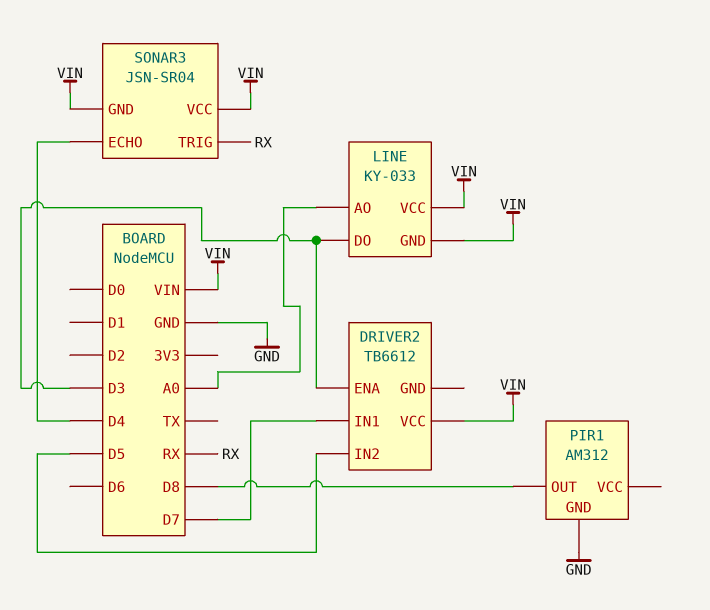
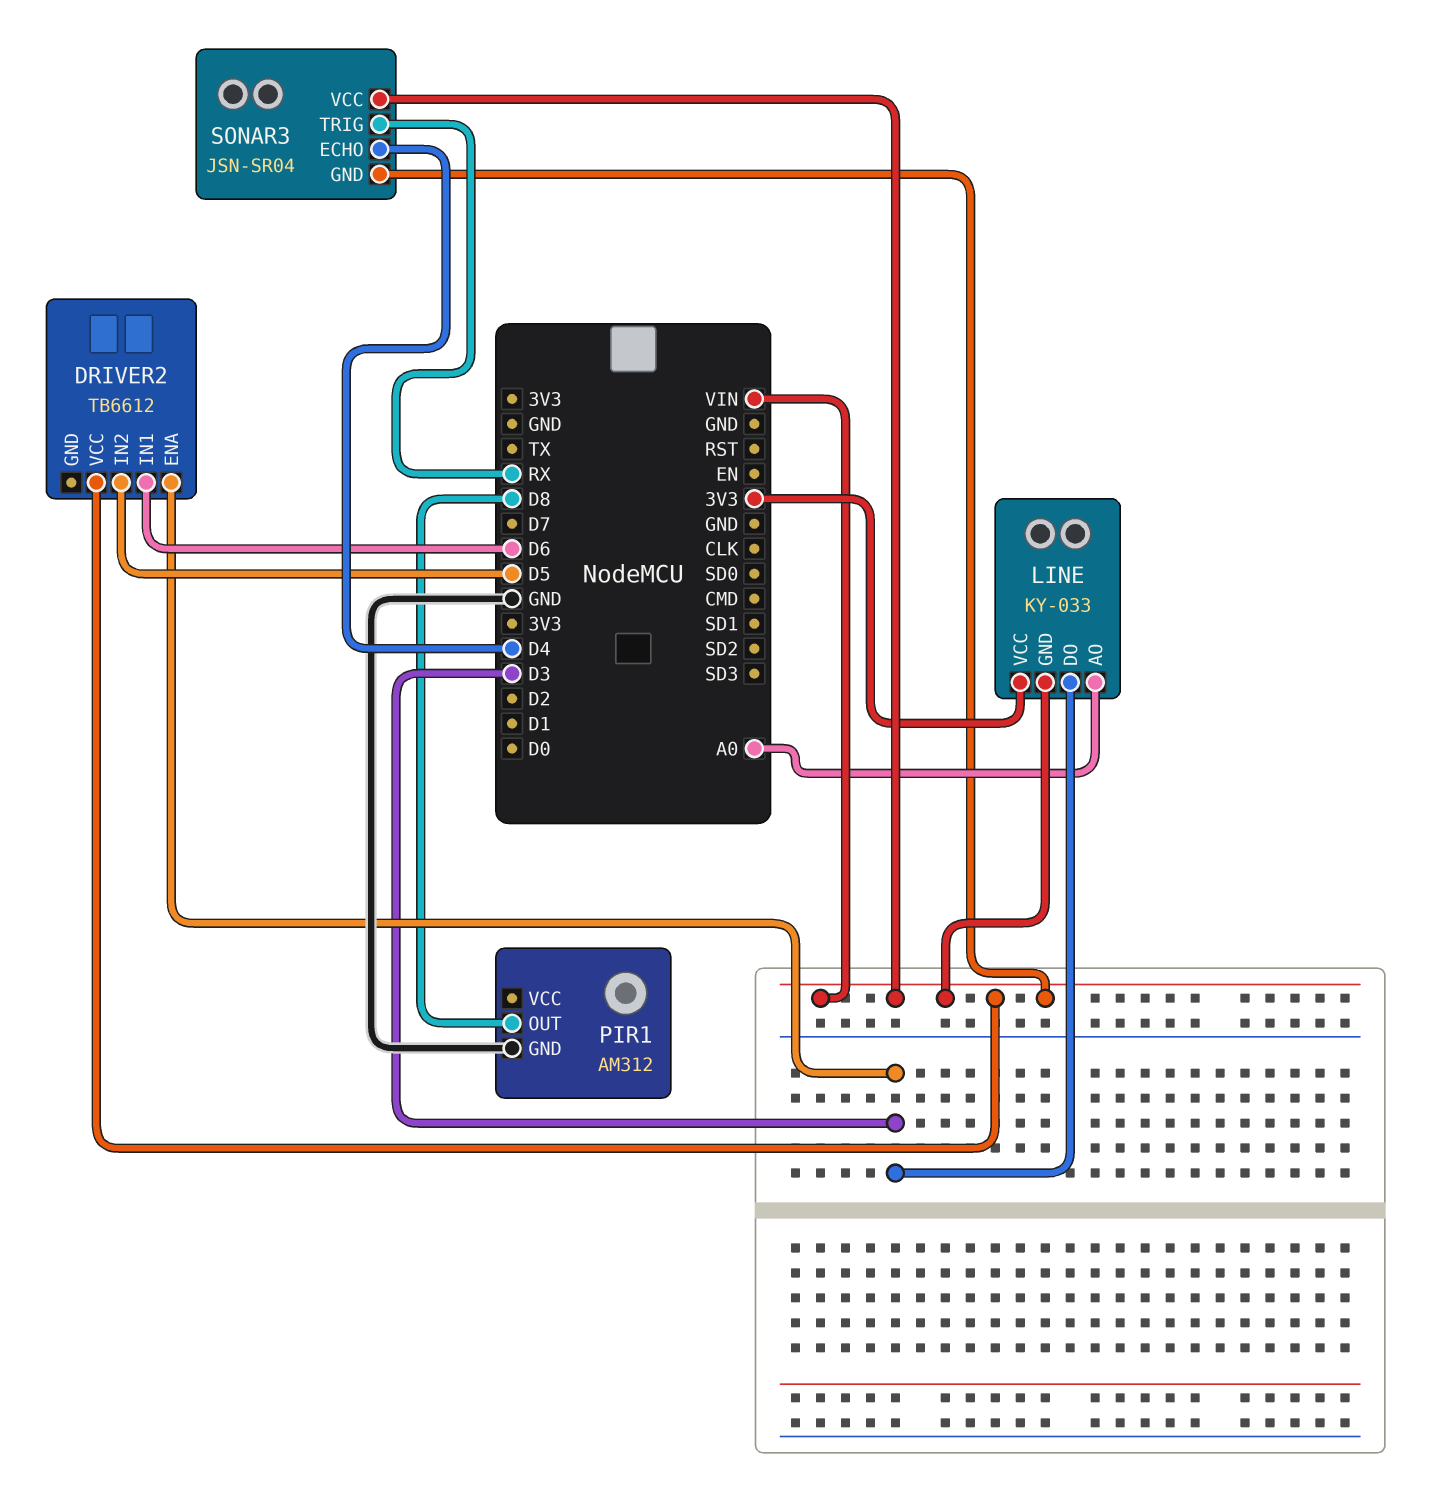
DRIVER2 pin IN1: D7 -> D6
LINE pin VCC: VIN -> 3V3

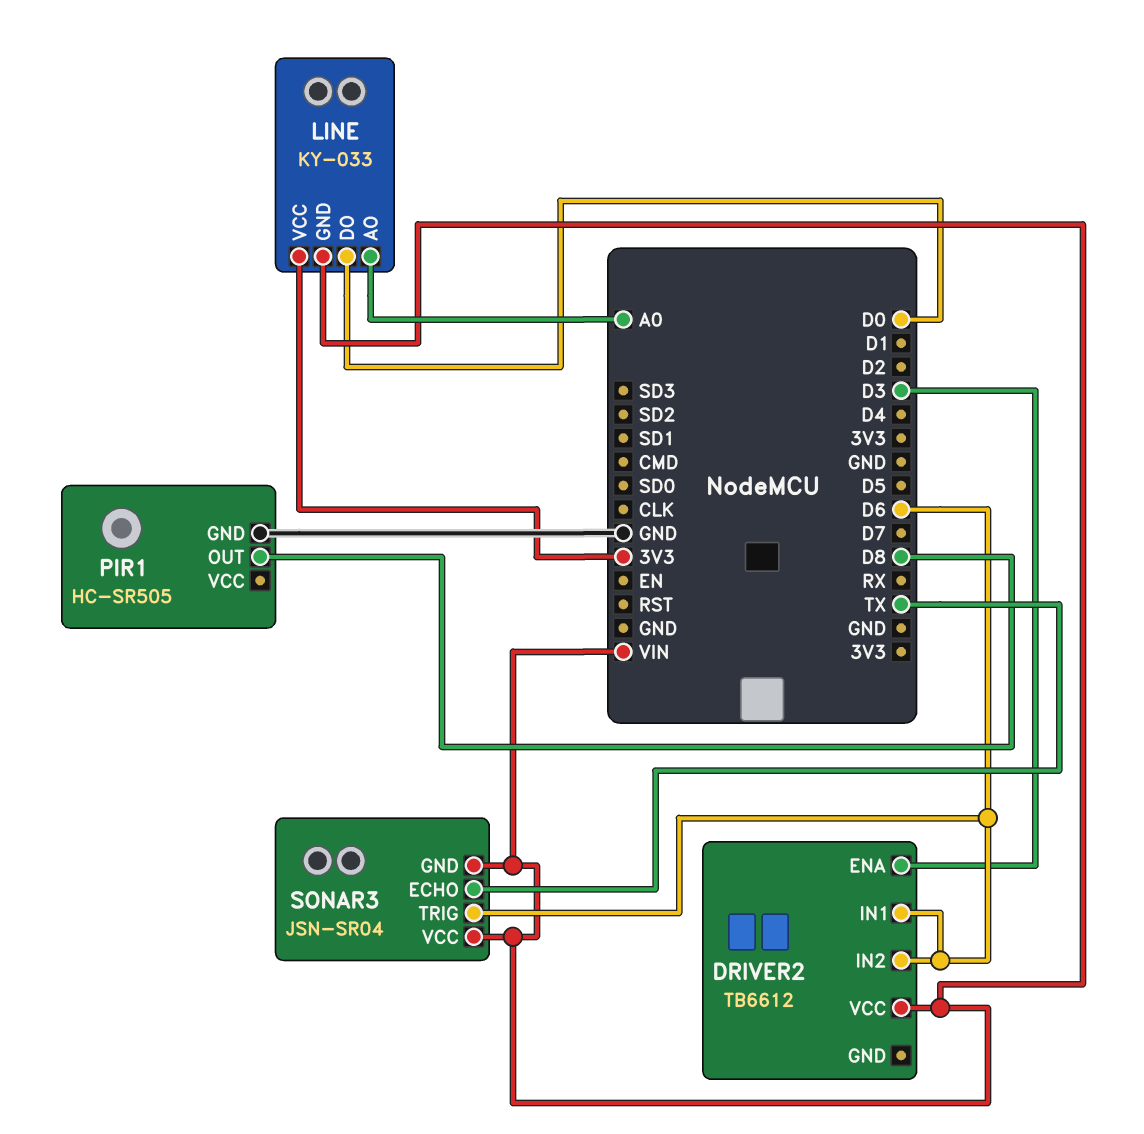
DRIVER2 pin IN2: D5 -> D6
LINE pin DO: D3 -> D0
PIR1: AM312 -> HC-SR505
SONAR3 pin ECHO: D4 -> TX
SONAR3 pin TRIG: RX -> D6

